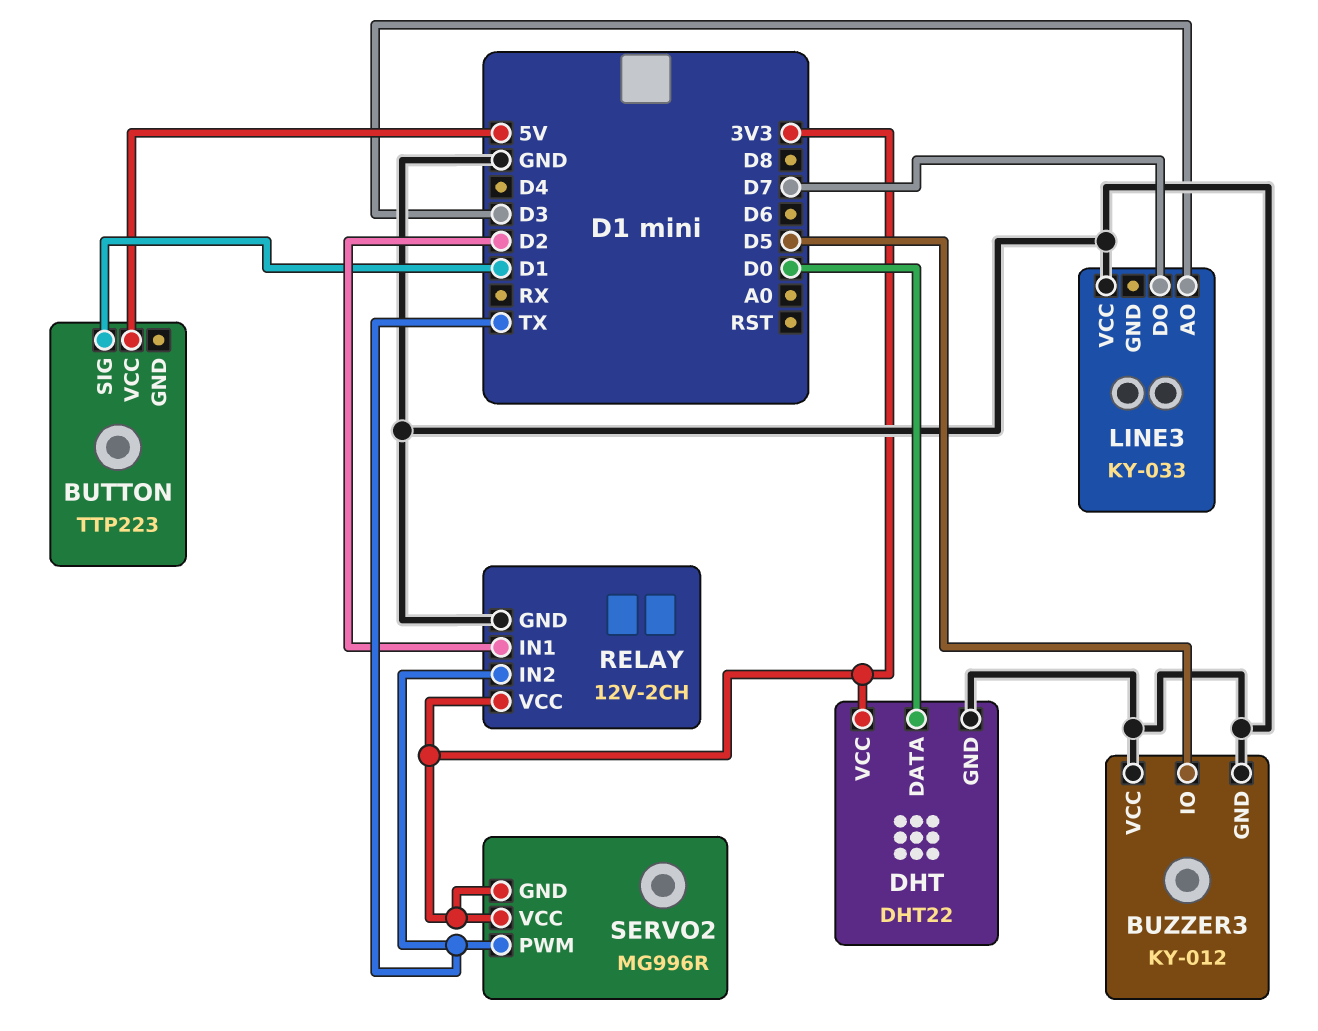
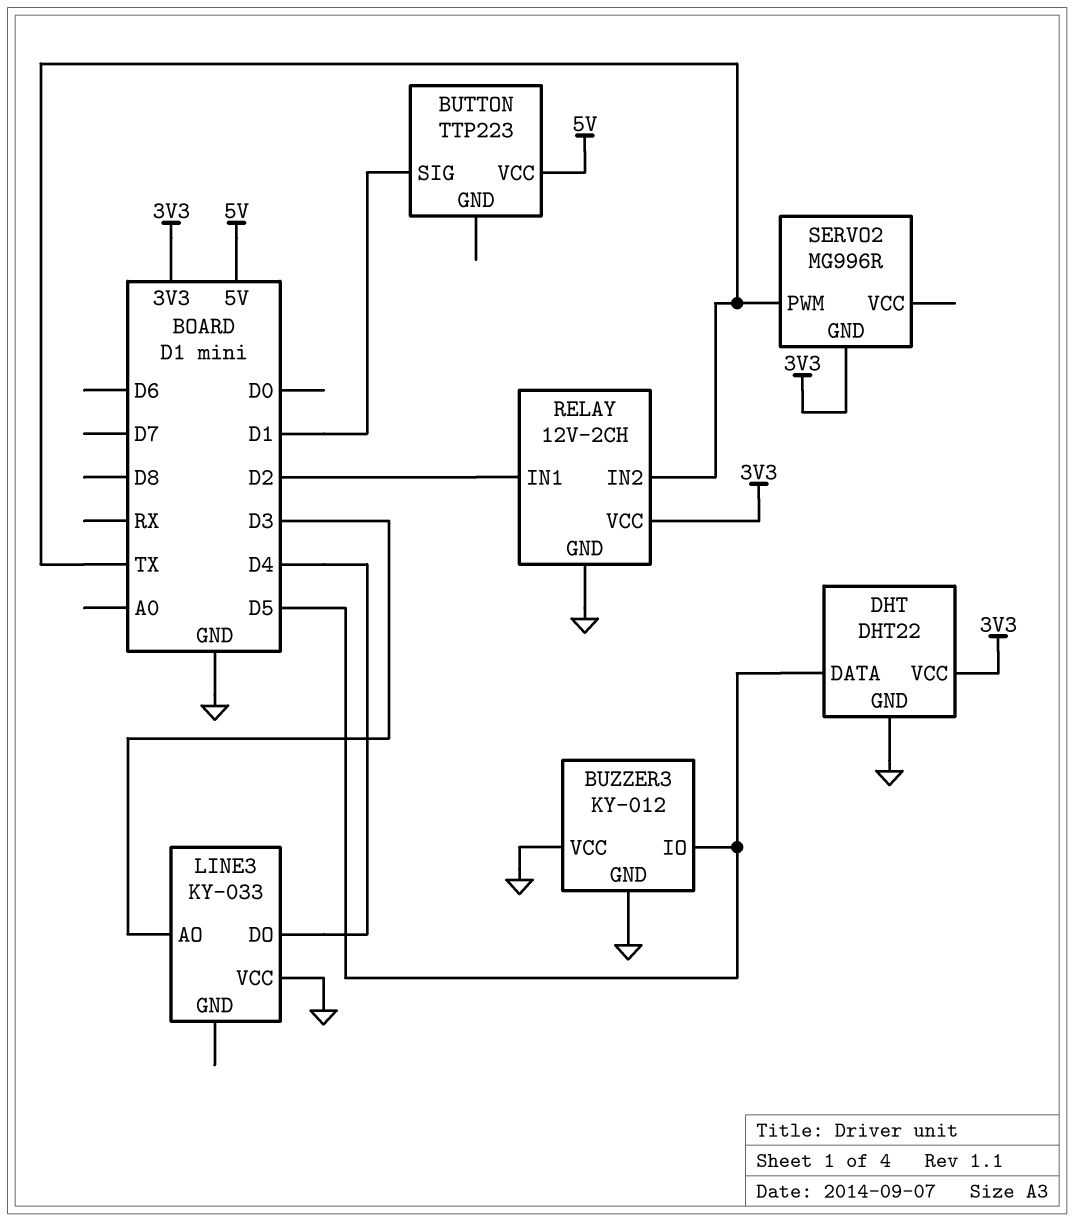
DHT pin DATA: D0 -> D5
LINE3 pin DO: D7 -> D4
SERVO2 pin VCC: 3V3 -> none

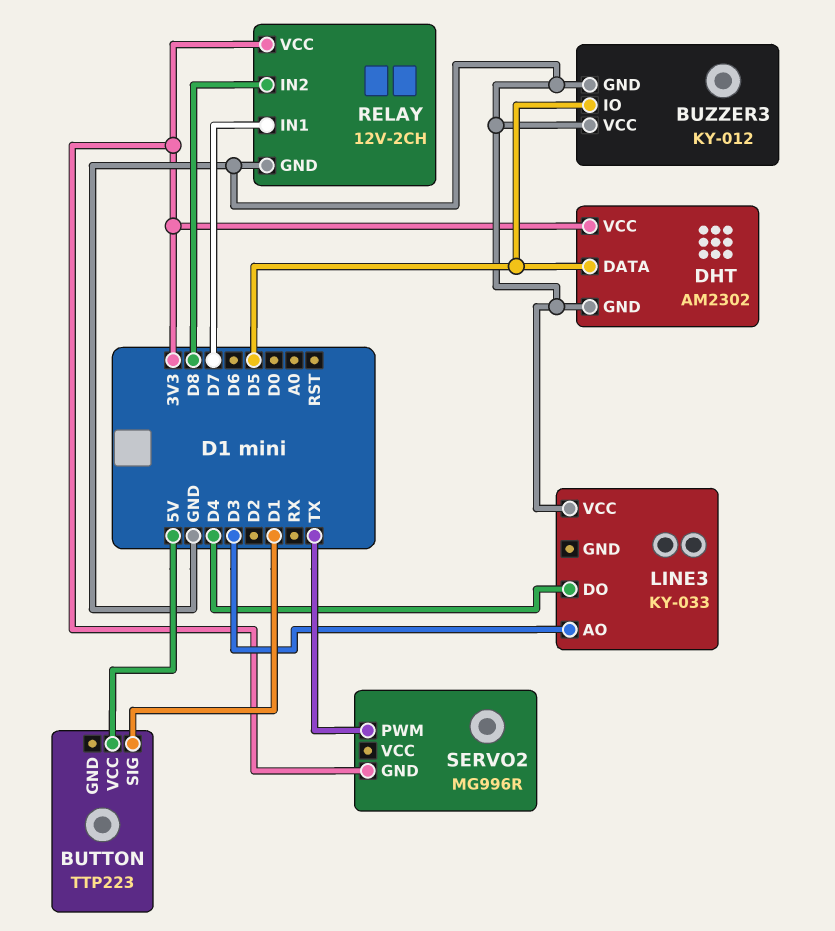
DHT: DHT22 -> AM2302
RELAY pin IN1: D2 -> D7
RELAY pin IN2: TX -> D8

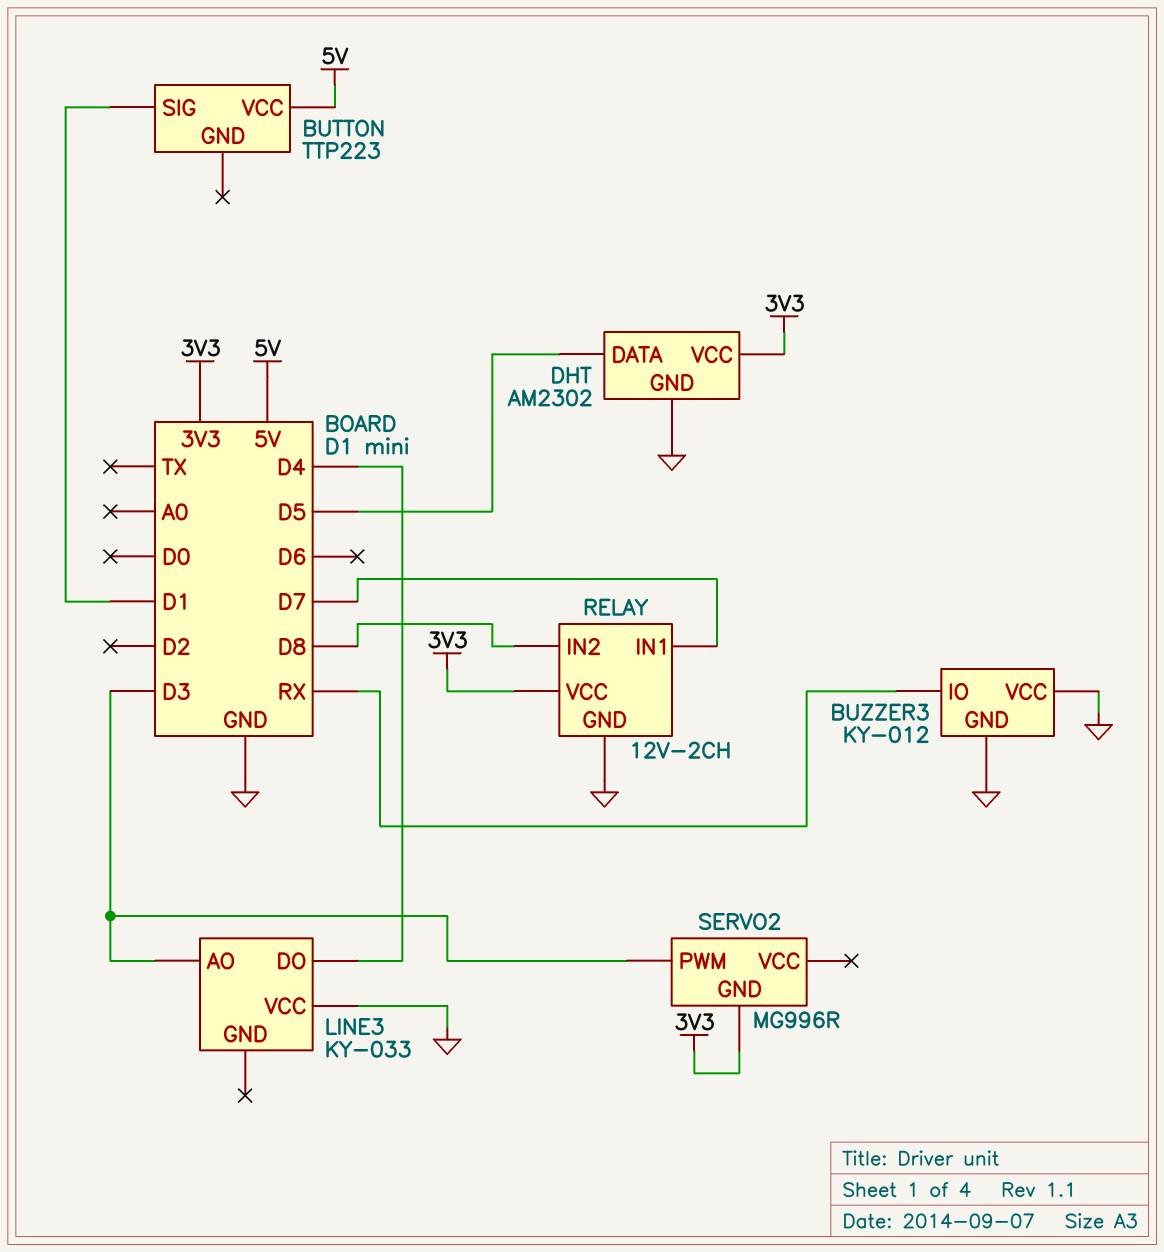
BUZZER3 pin IO: D5 -> RX
SERVO2 pin PWM: TX -> D3

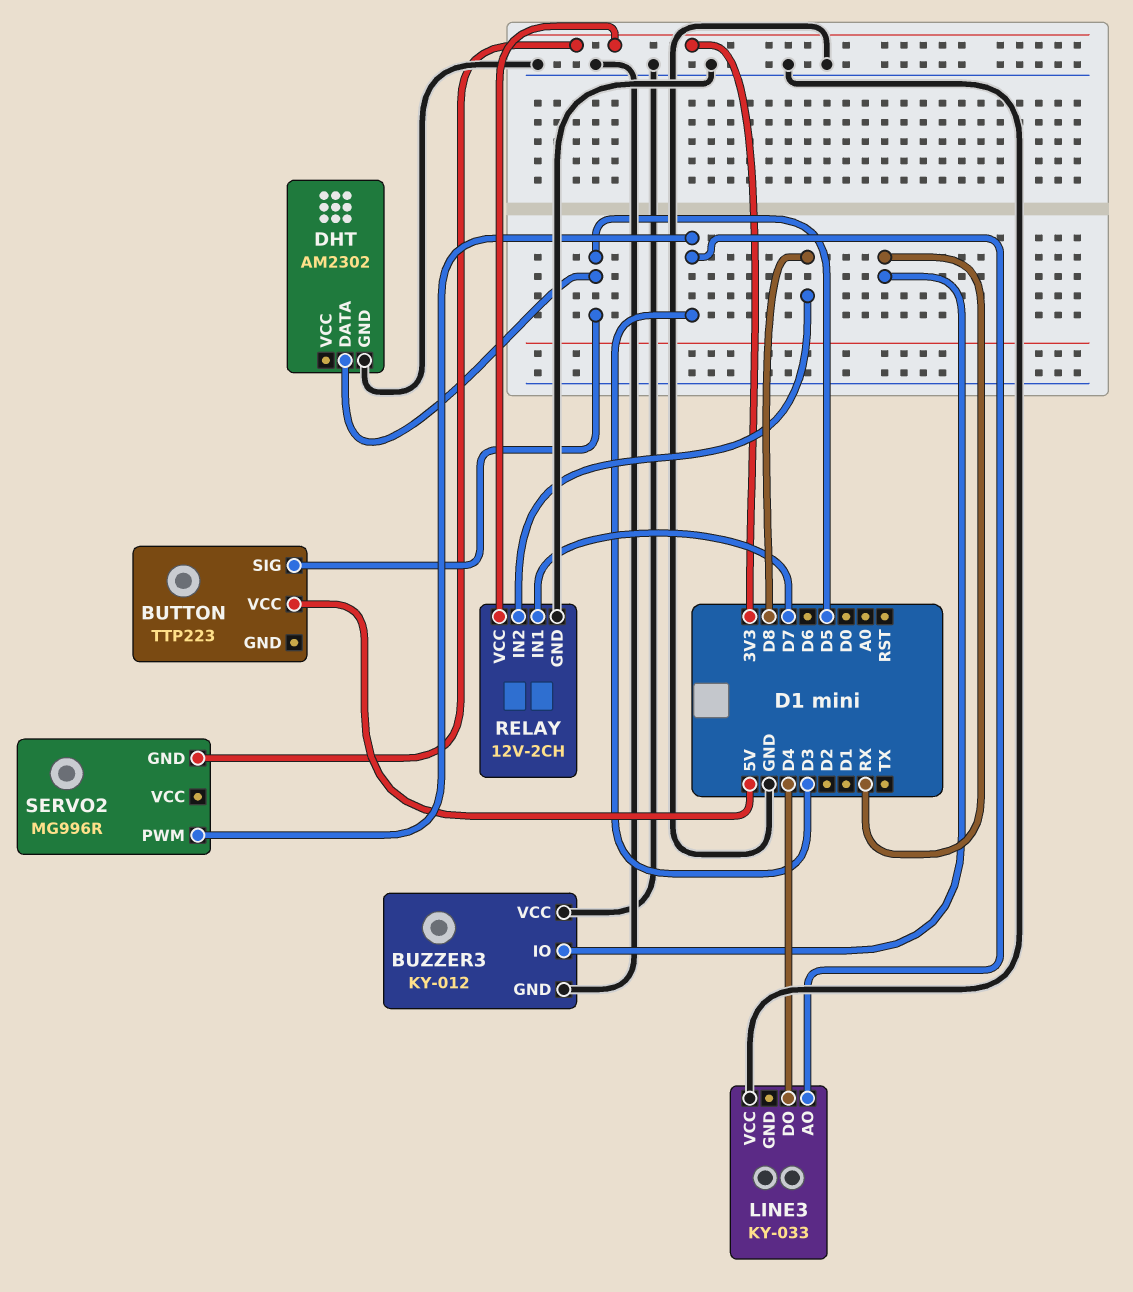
BUTTON pin SIG: D1 -> D5
DHT pin VCC: 3V3 -> none

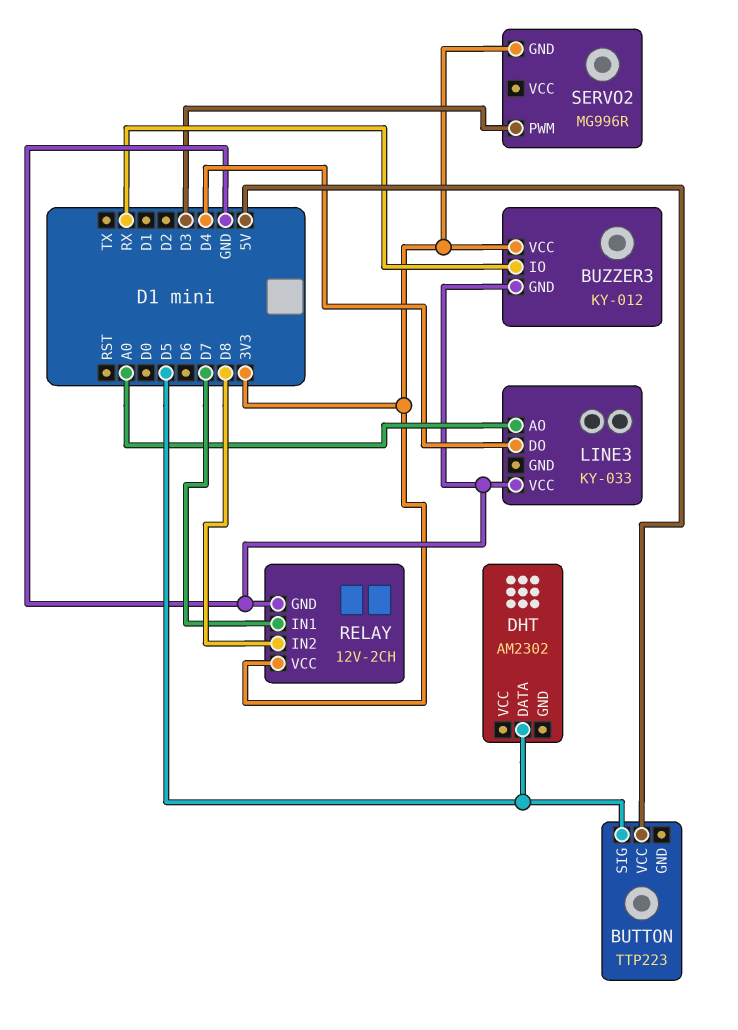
BUZZER3 pin VCC: GND -> 3V3
DHT pin GND: GND -> none
LINE3 pin AO: D3 -> A0

